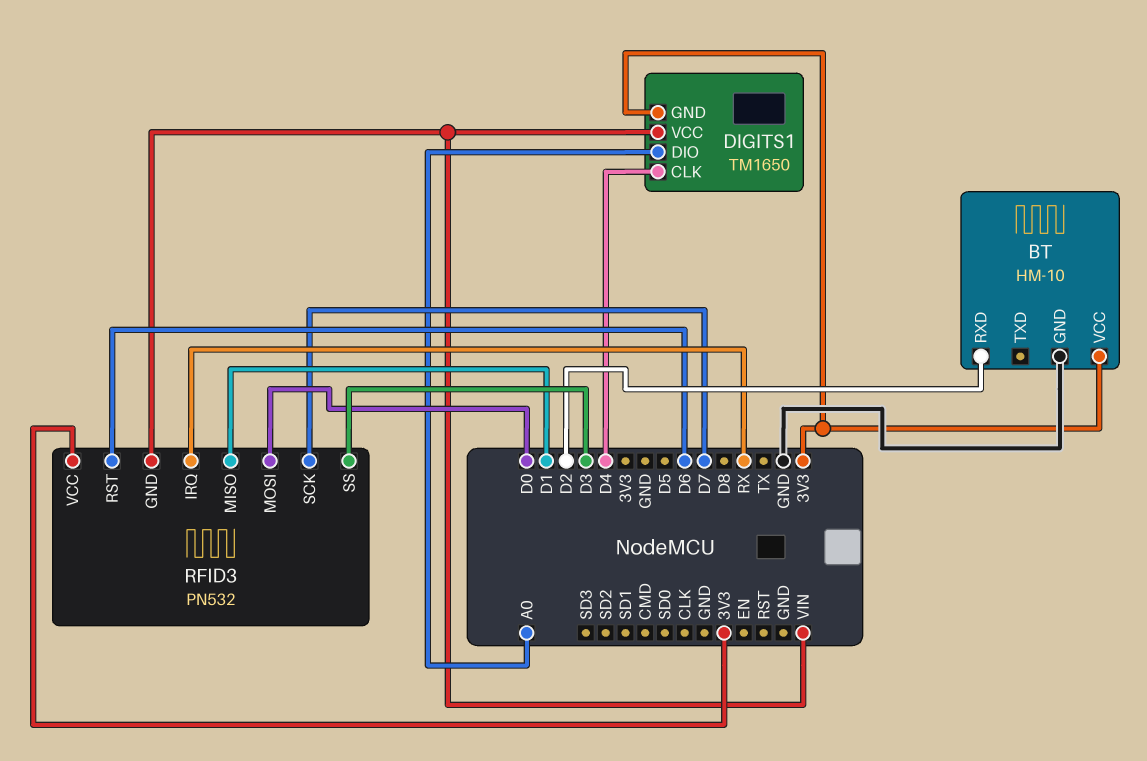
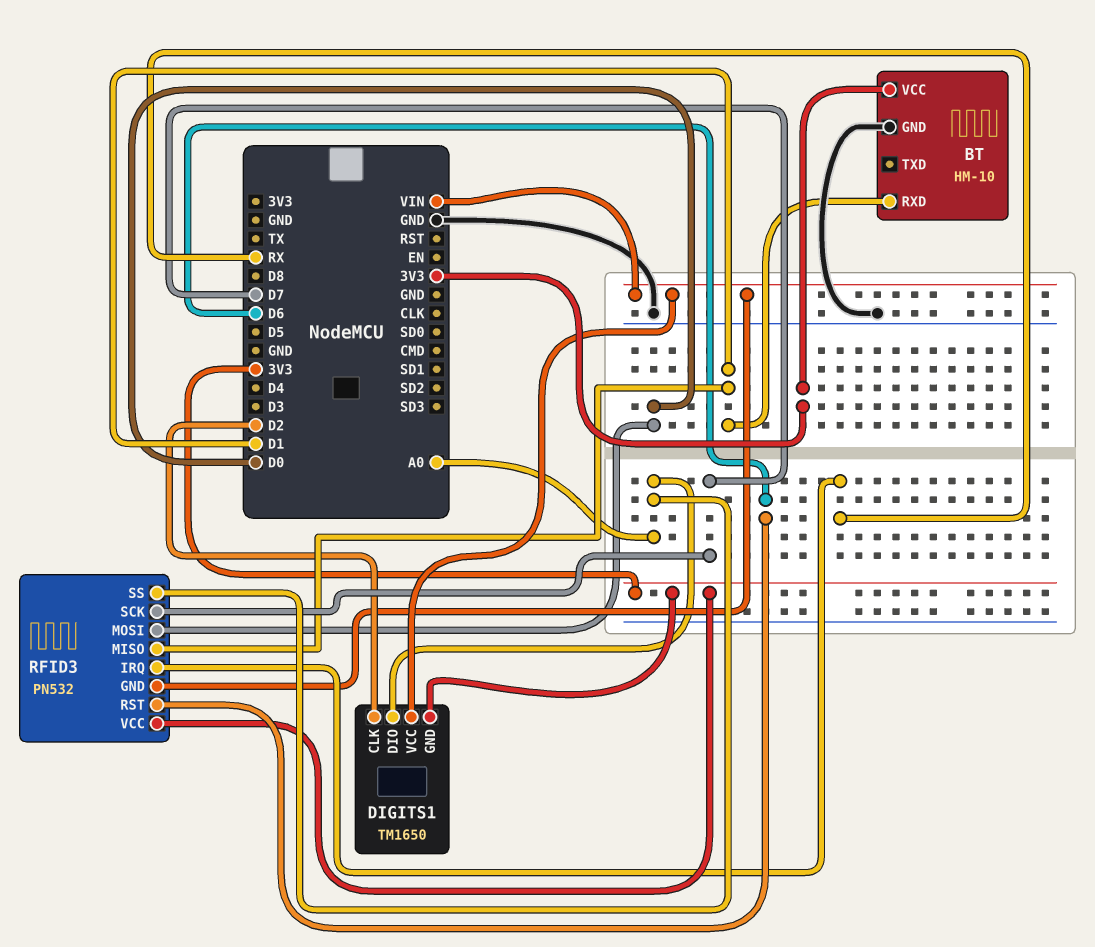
BT pin RXD: D2 -> D1
DIGITS1 pin CLK: D4 -> D2
RFID3 pin SS: D3 -> A0

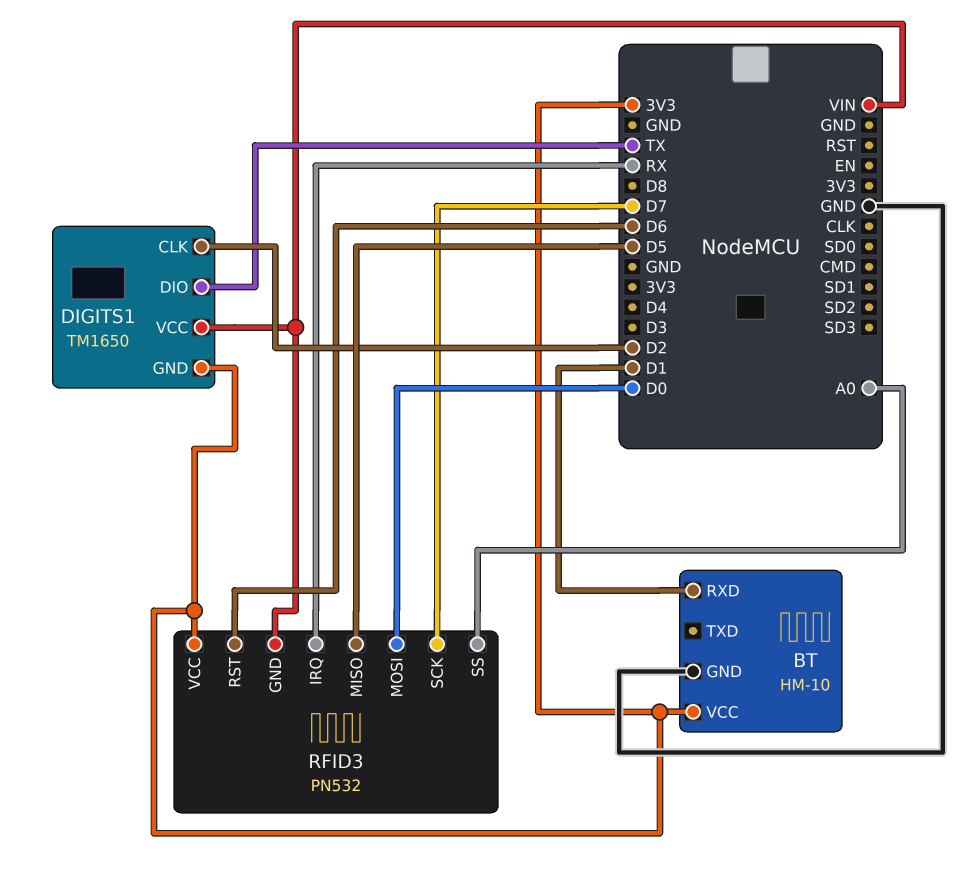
DIGITS1 pin DIO: A0 -> TX
RFID3 pin MISO: D1 -> D5

